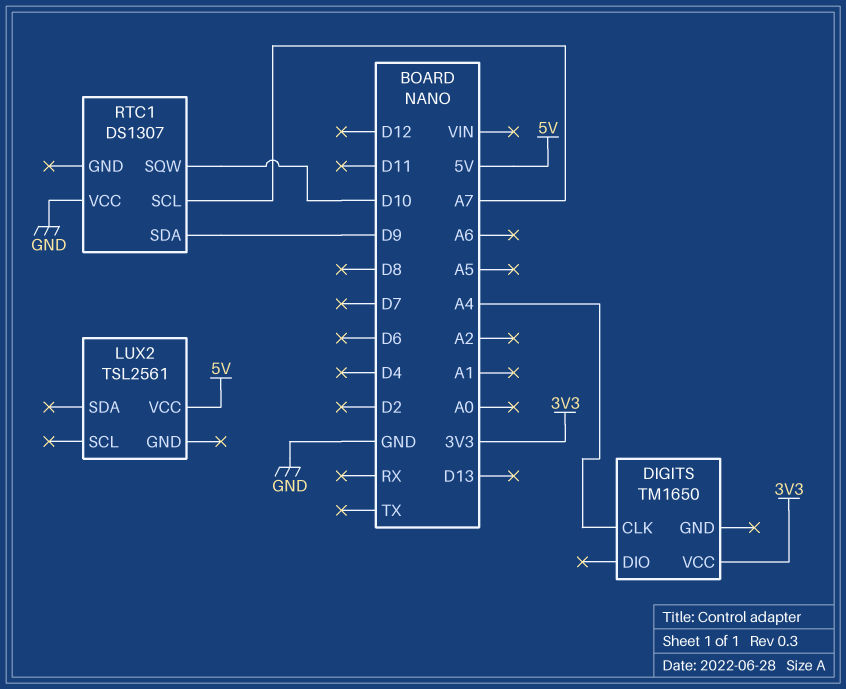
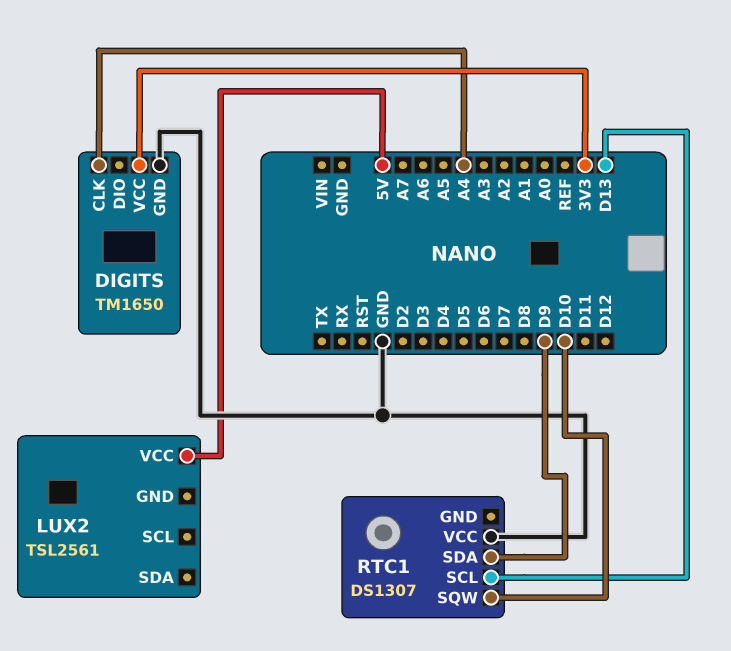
DIGITS pin GND: none -> GND
RTC1 pin SCL: A7 -> D13

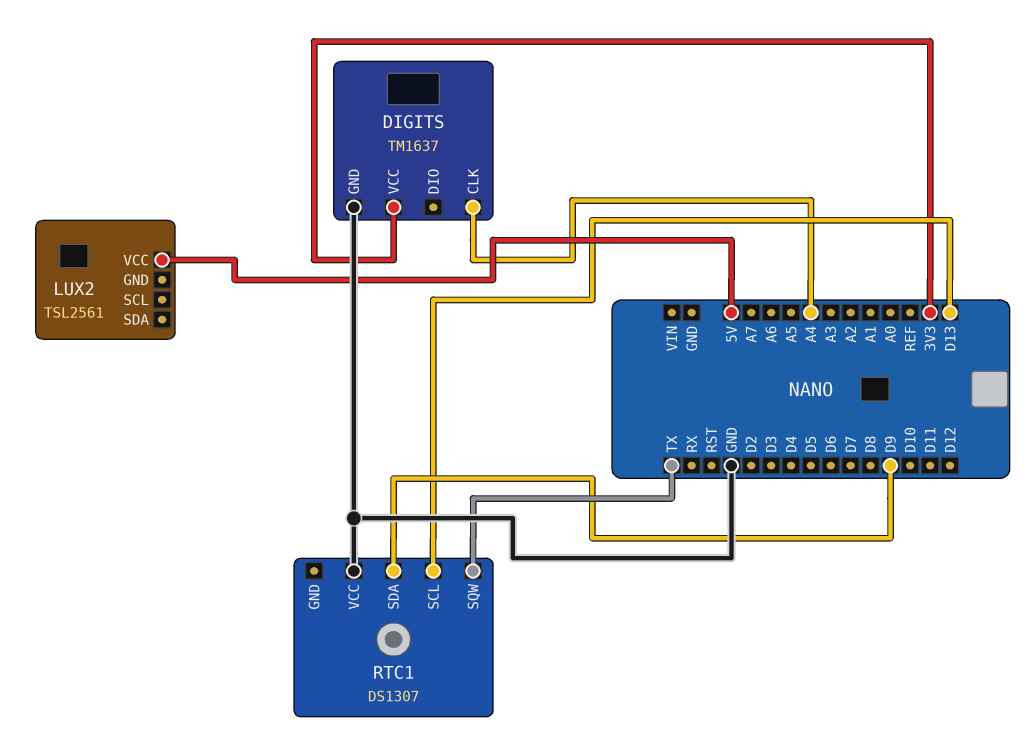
DIGITS: TM1650 -> TM1637
RTC1 pin SQW: D10 -> TX

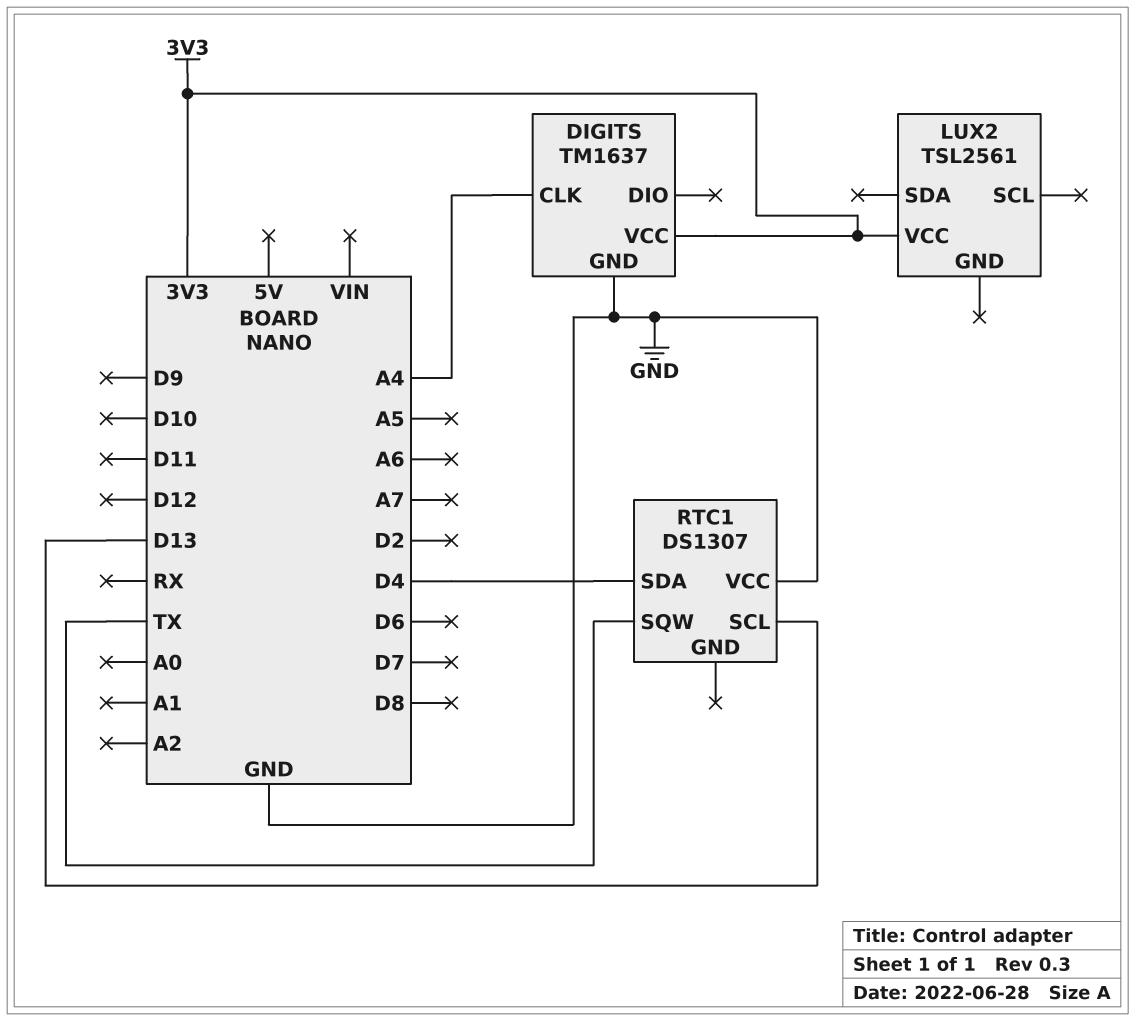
LUX2 pin VCC: 5V -> 3V3
RTC1 pin SDA: D9 -> D4

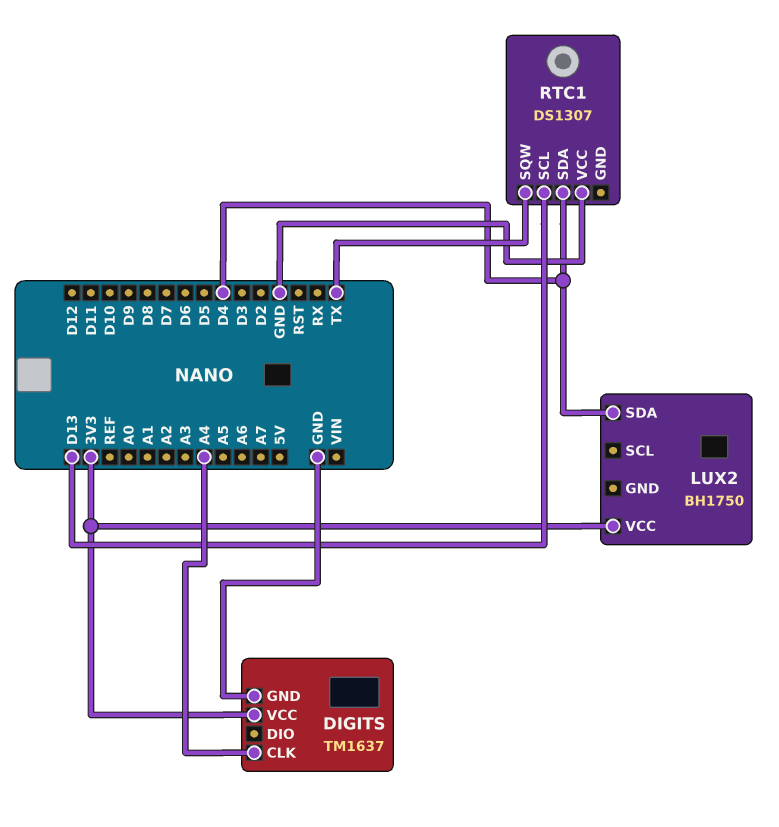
LUX2: TSL2561 -> BH1750
LUX2 pin SDA: none -> D4

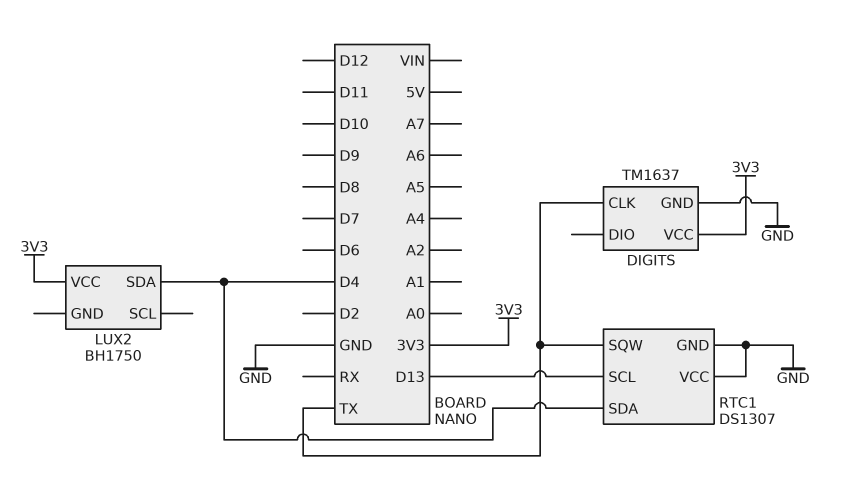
DIGITS pin CLK: A4 -> TX
RTC1 pin GND: none -> GND

